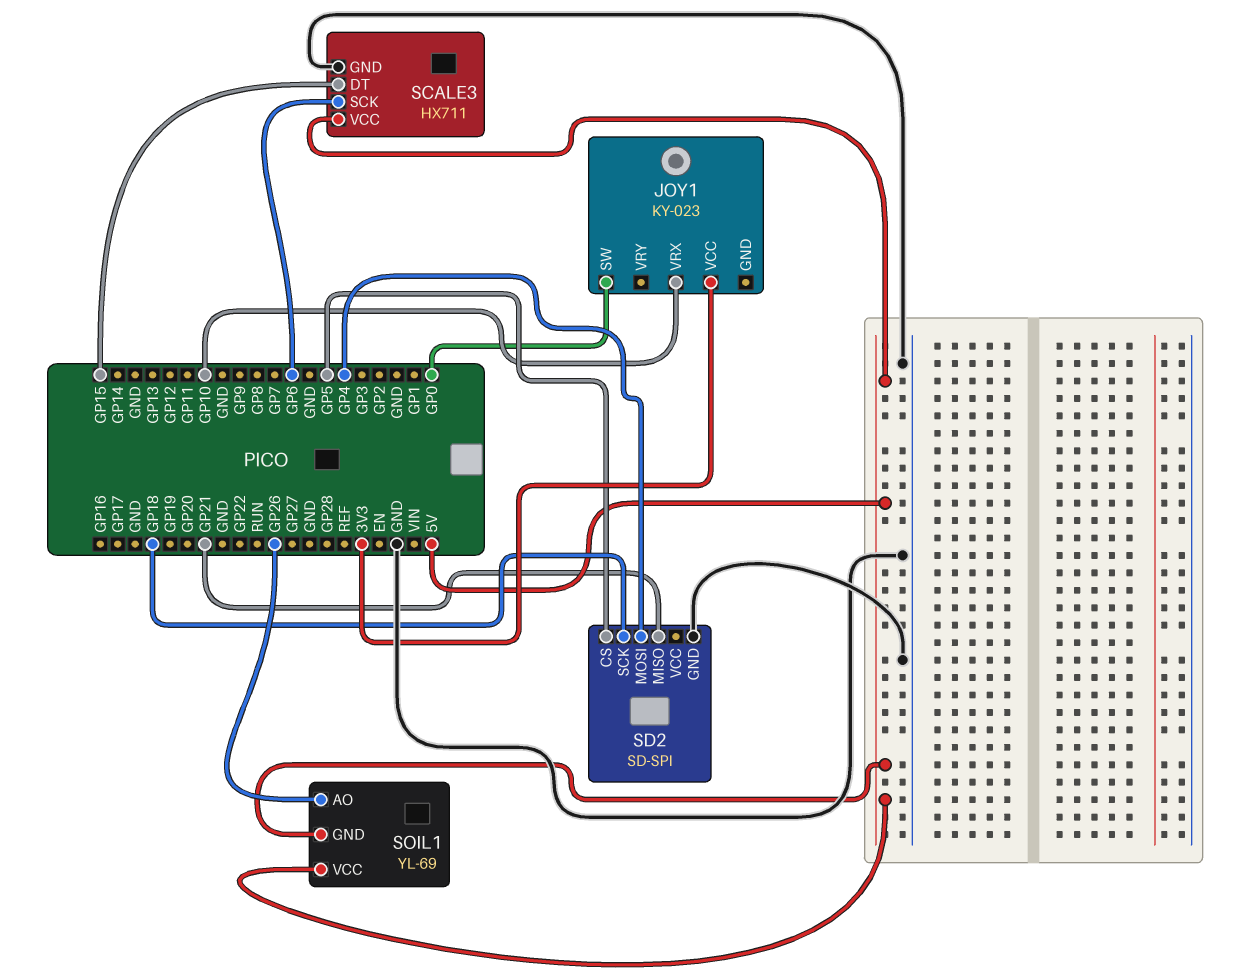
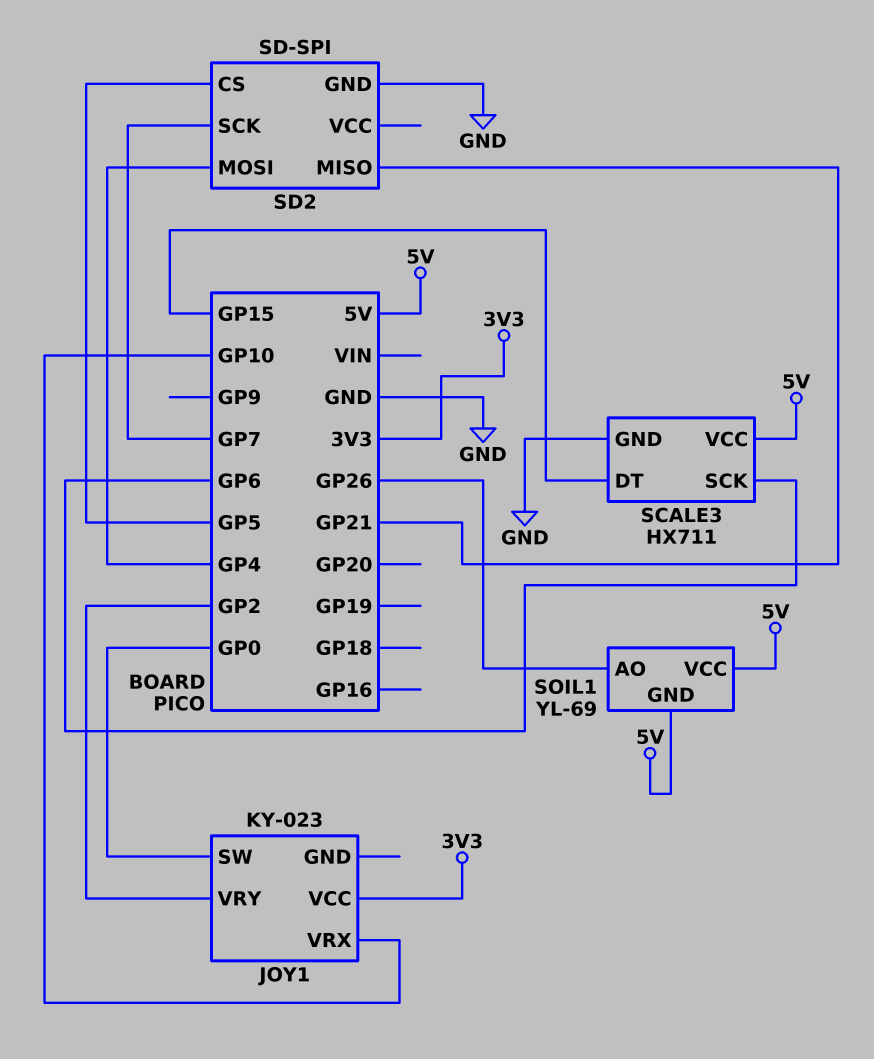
JOY1 pin VRY: none -> GP2
SD2 pin SCK: GP18 -> GP7

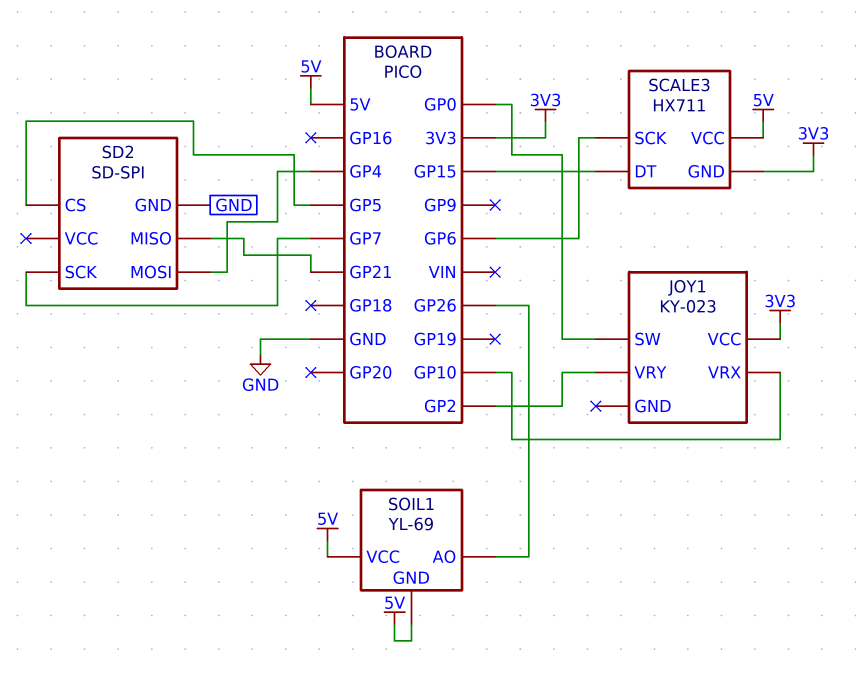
SCALE3 pin GND: GND -> 3V3

